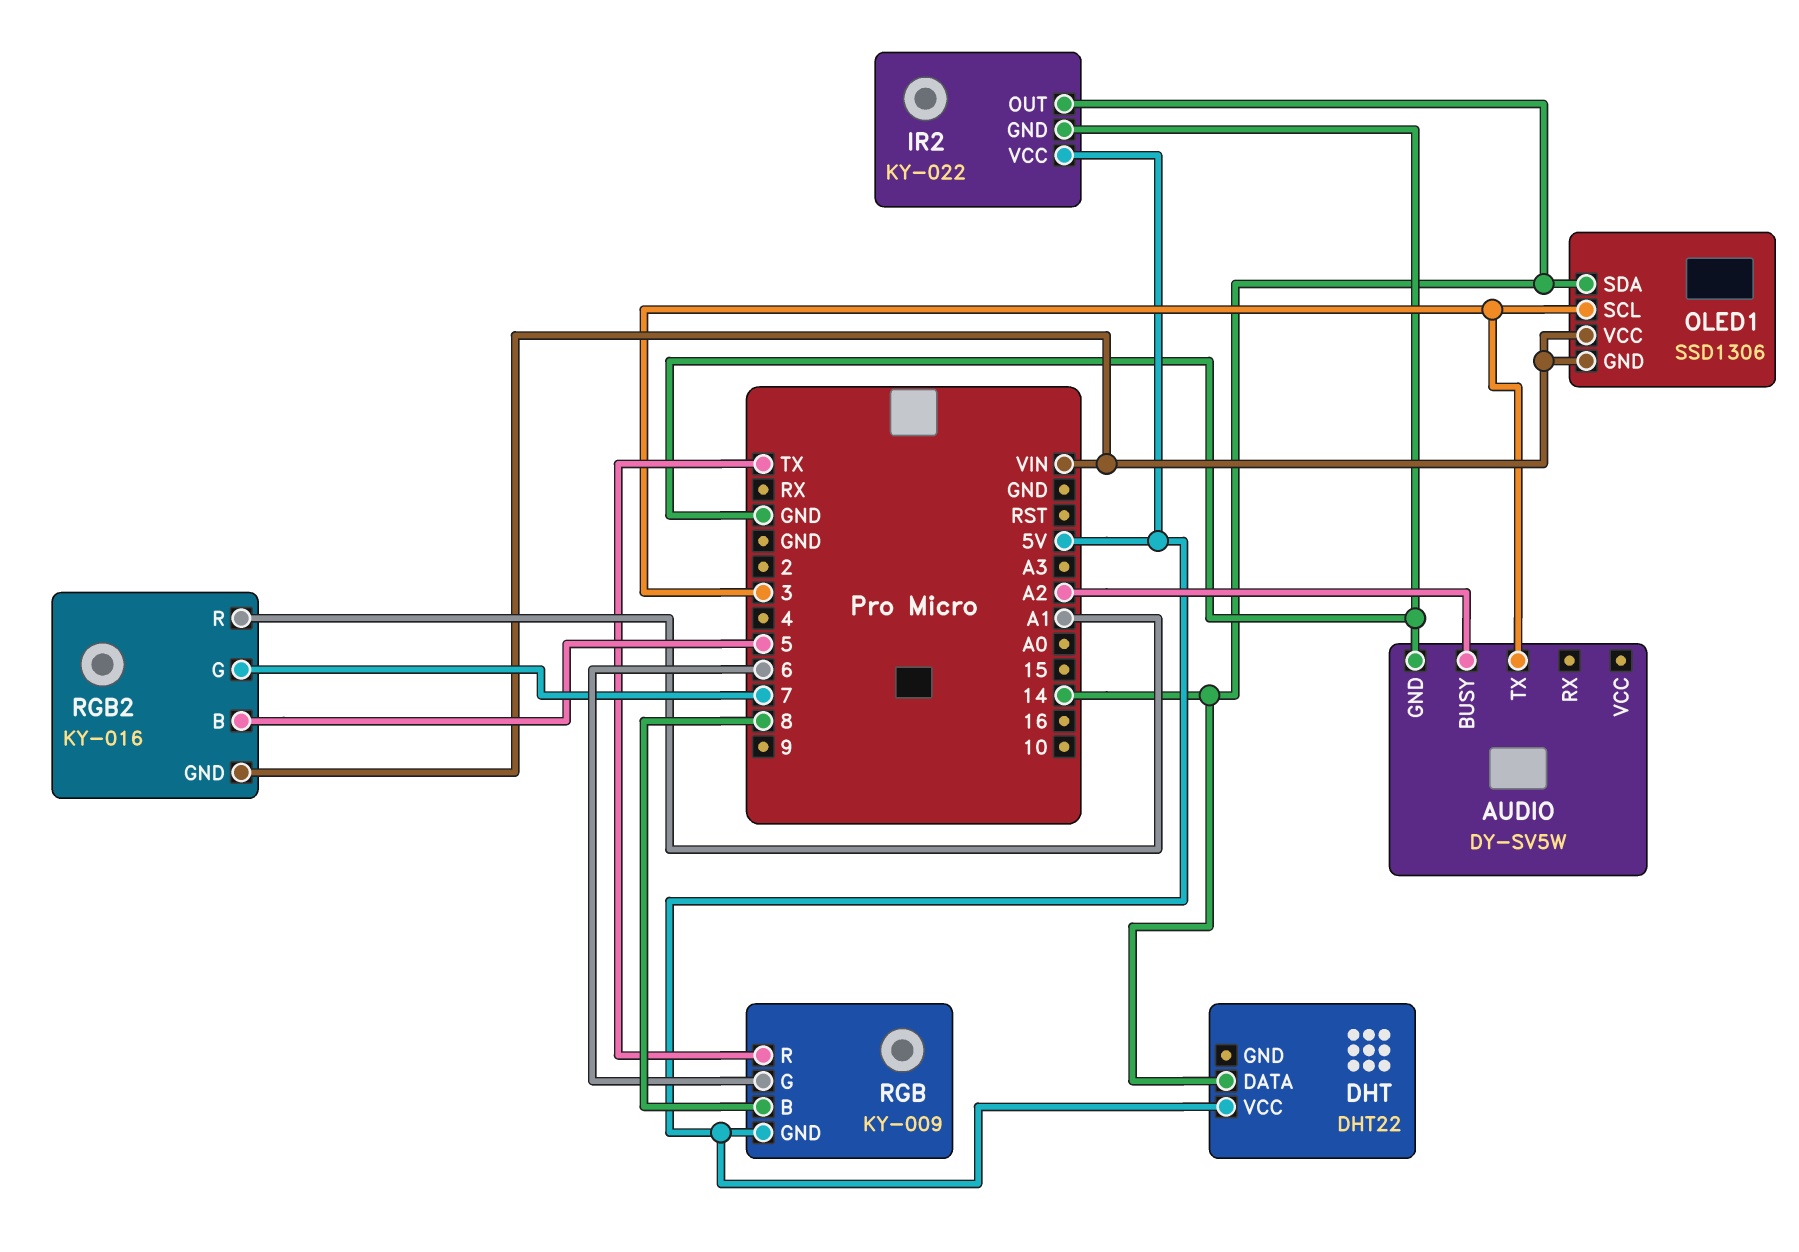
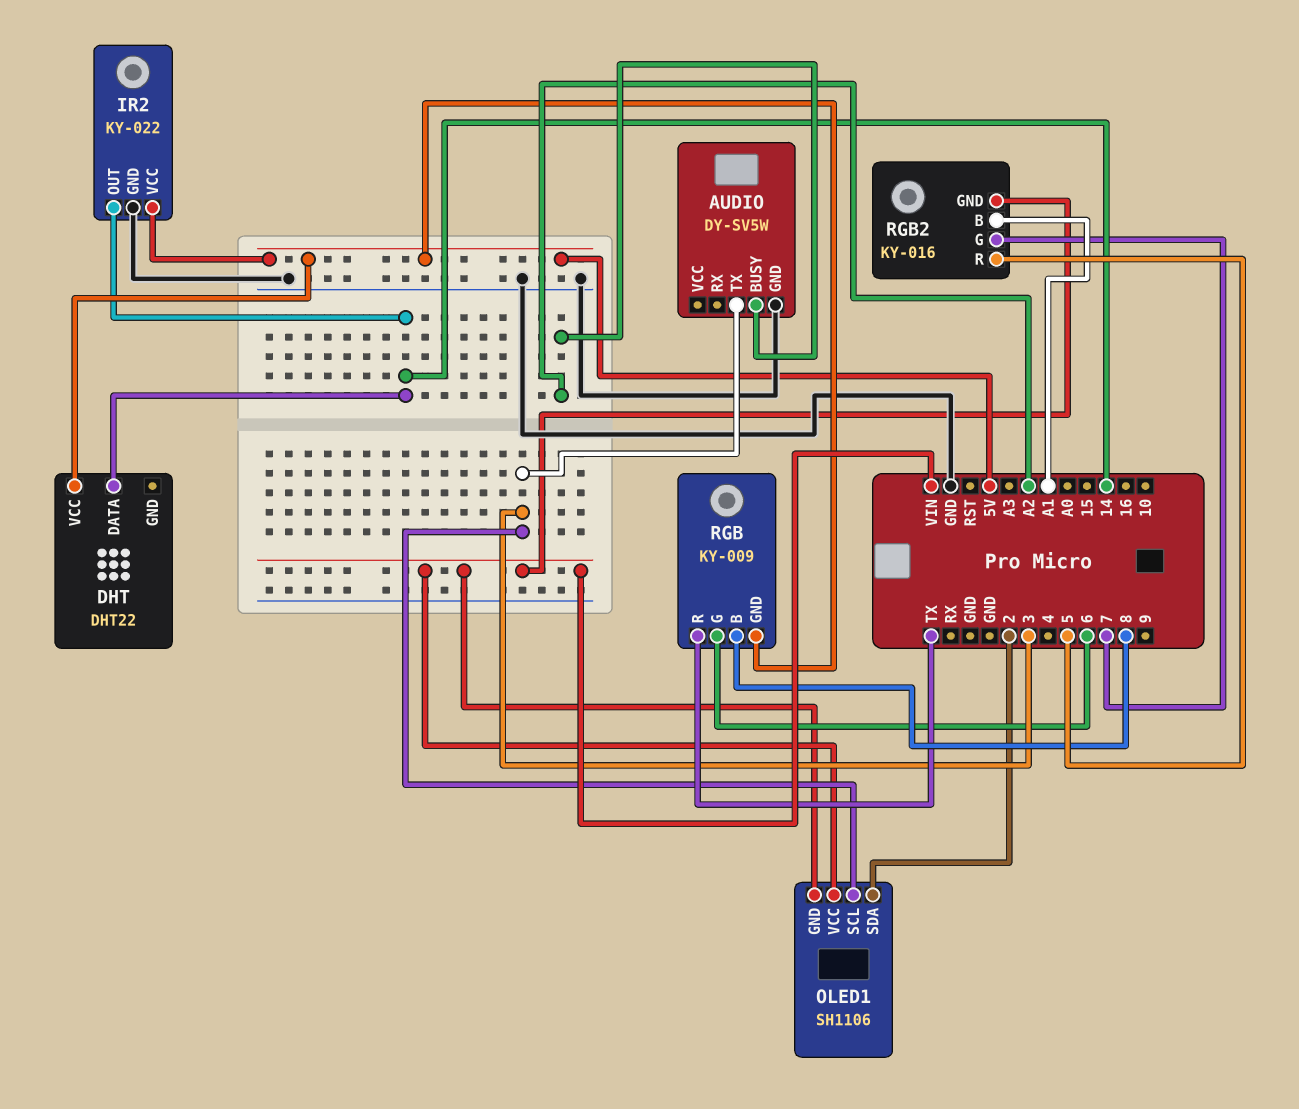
OLED1: SSD1306 -> SH1106
OLED1 pin SDA: 14 -> 2
RGB2 pin B: 5 -> A1
RGB2 pin R: A1 -> 5

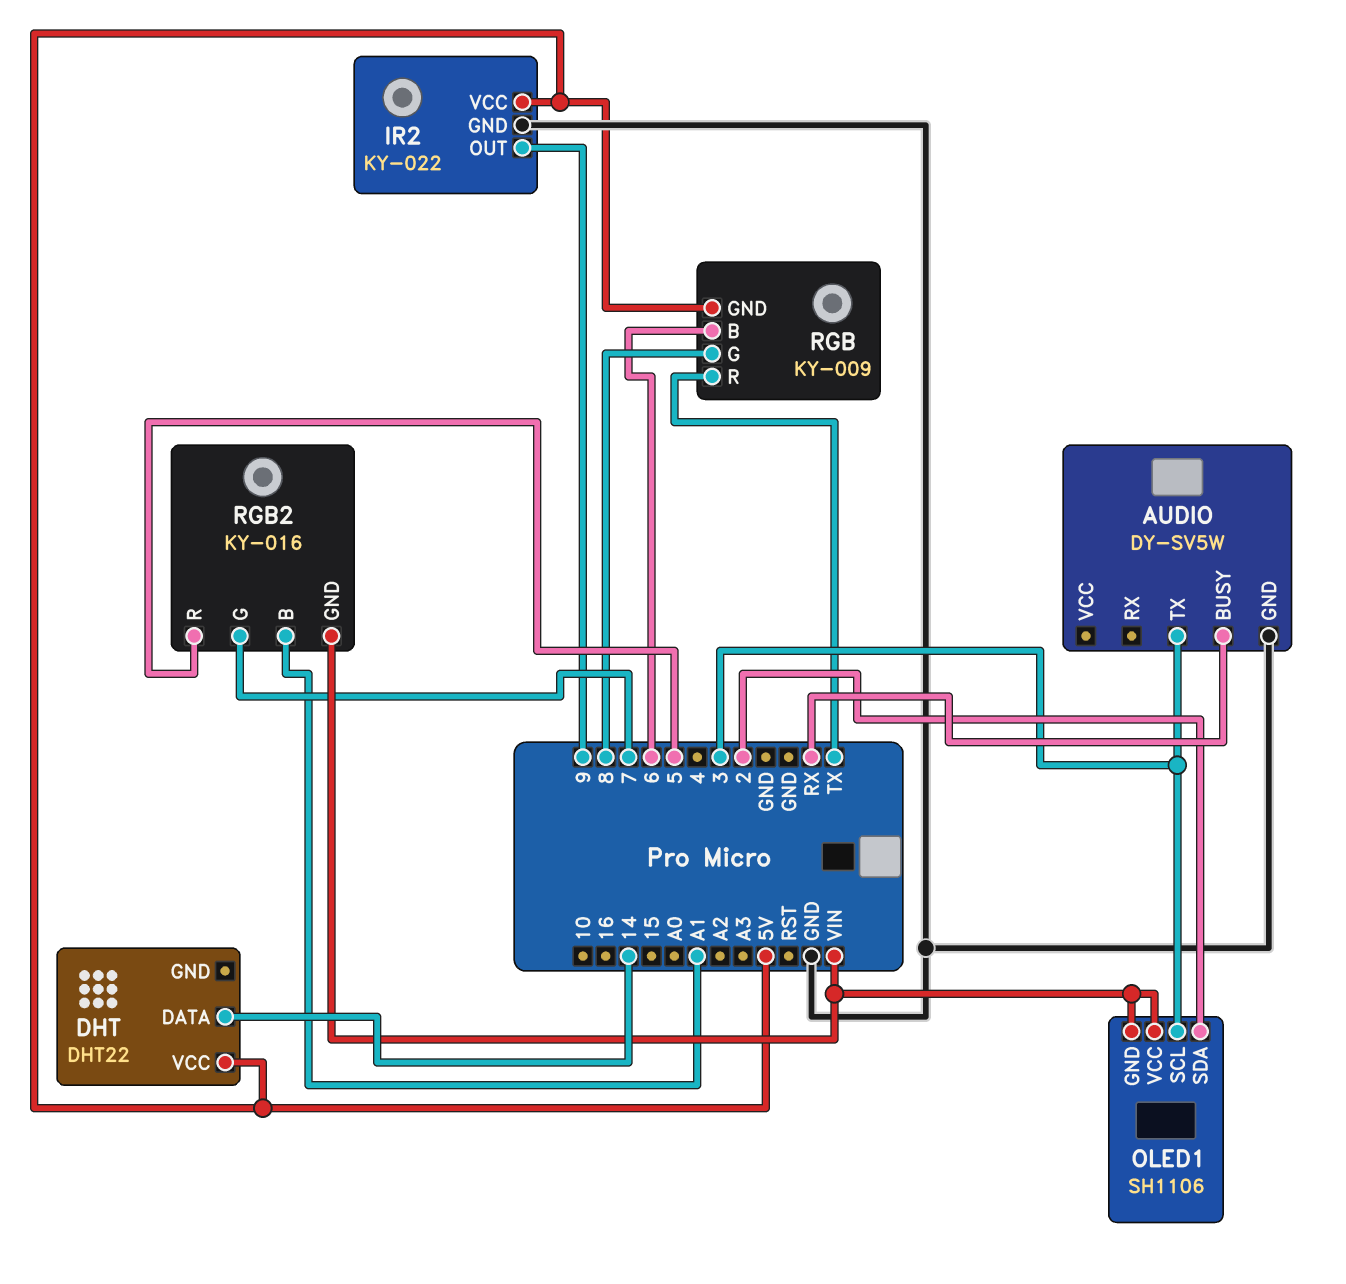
AUDIO pin BUSY: A2 -> RX
IR2 pin OUT: 14 -> 9
RGB pin B: 8 -> 6
RGB pin G: 6 -> 8

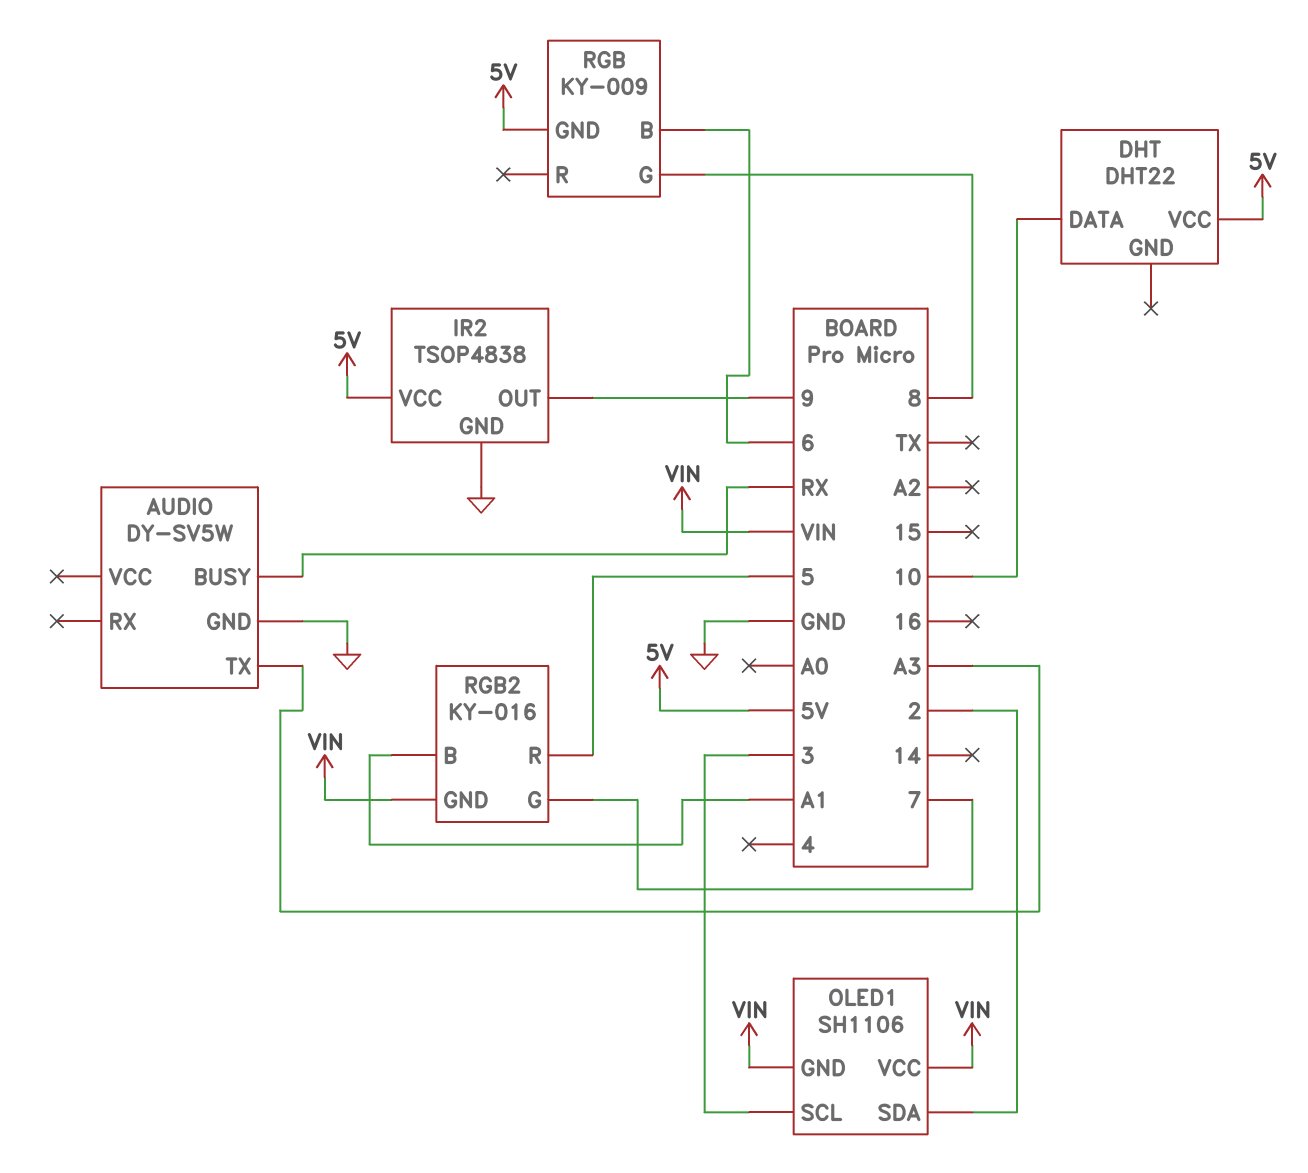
AUDIO pin TX: 3 -> A3
DHT pin DATA: 14 -> 10
IR2: KY-022 -> TSOP4838
RGB pin R: TX -> none

